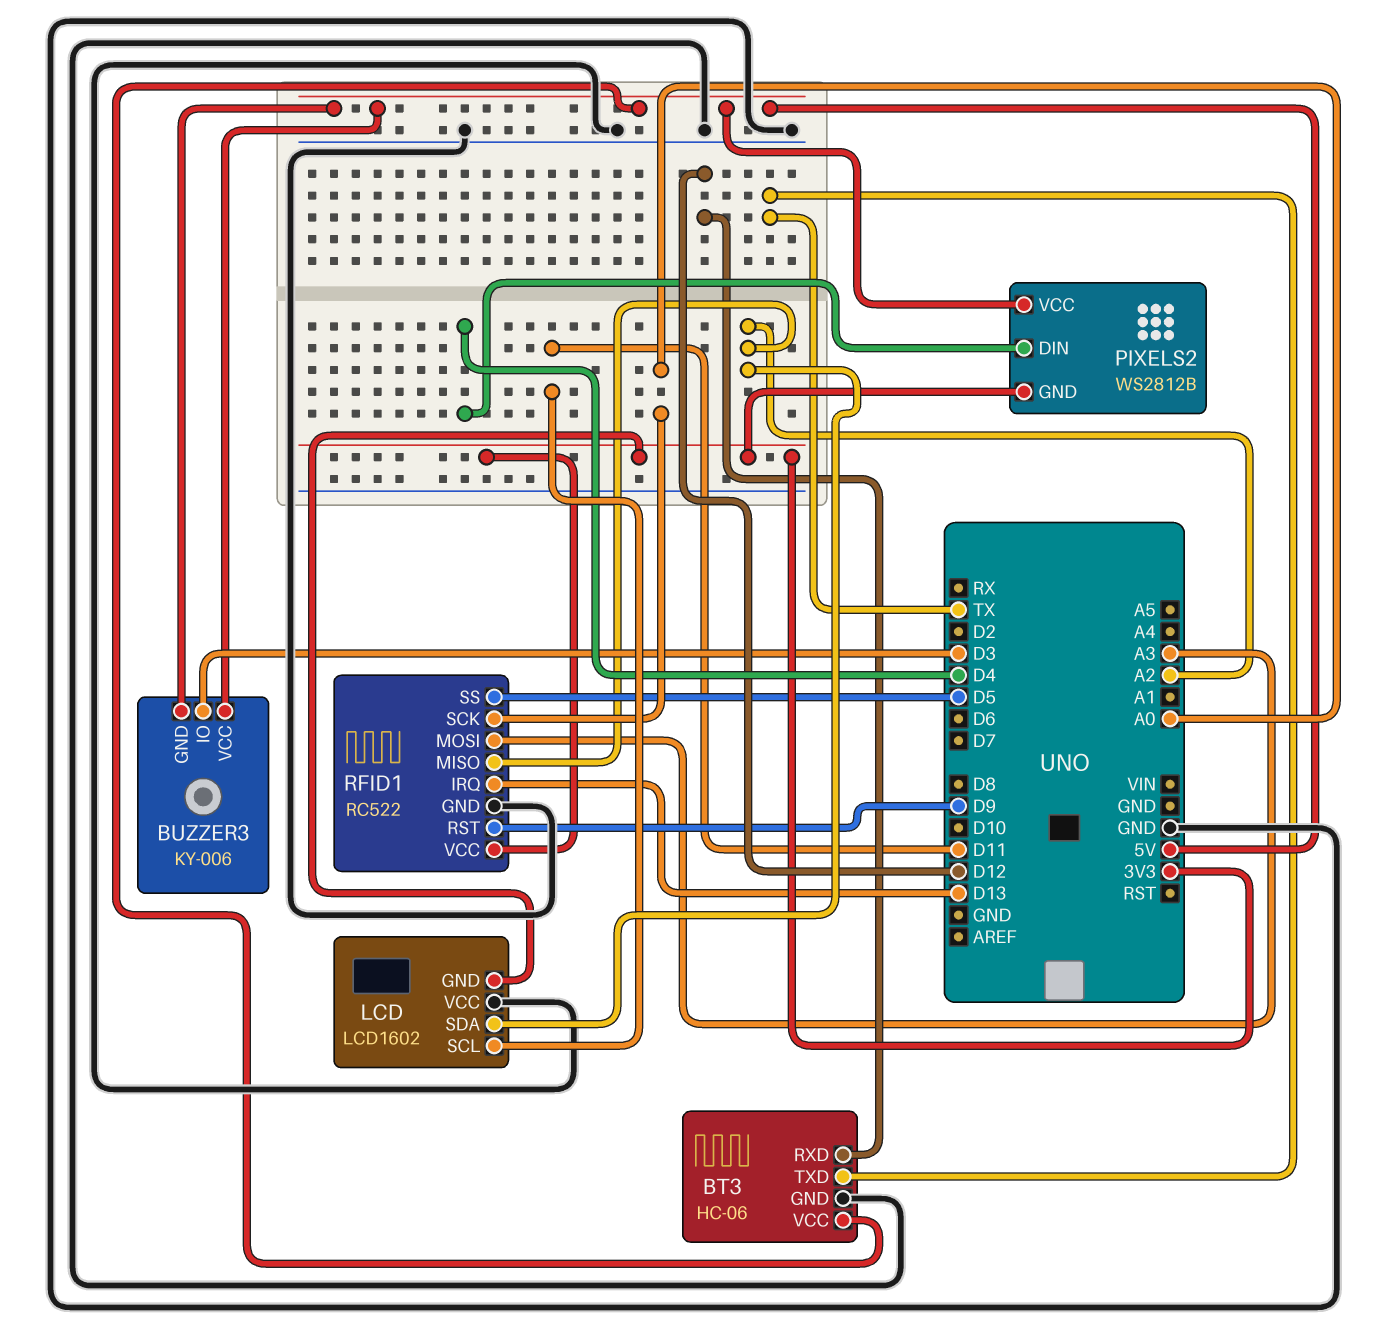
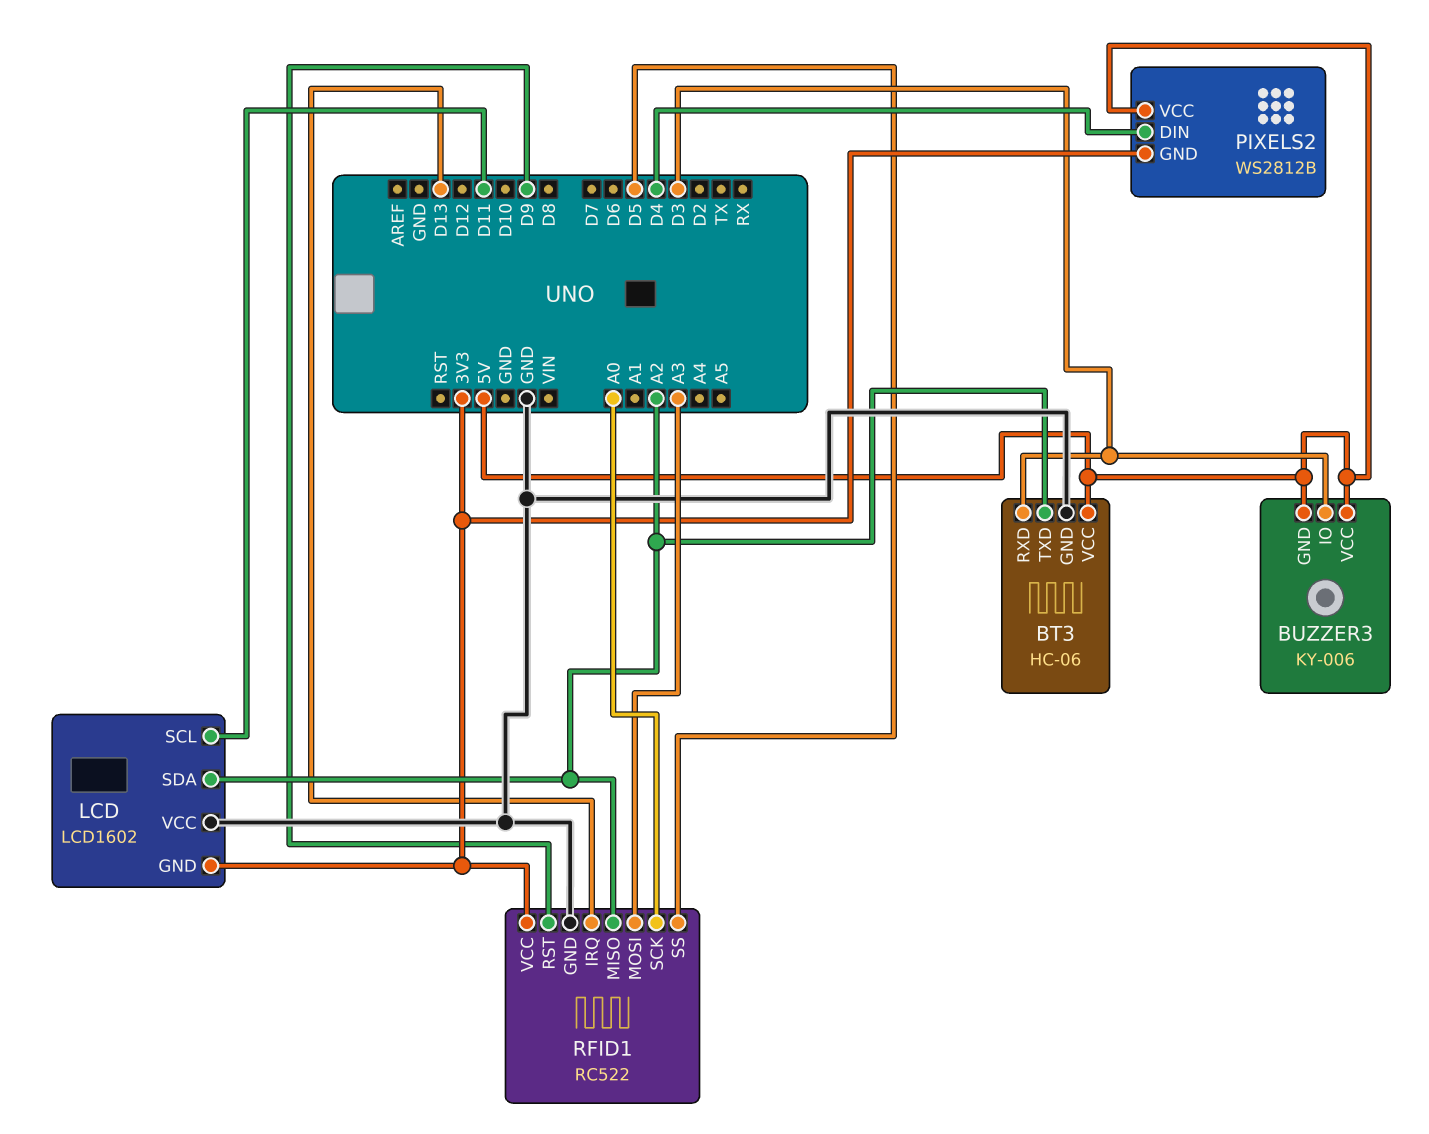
BT3 pin RXD: D12 -> D3
BT3 pin TXD: TX -> A2

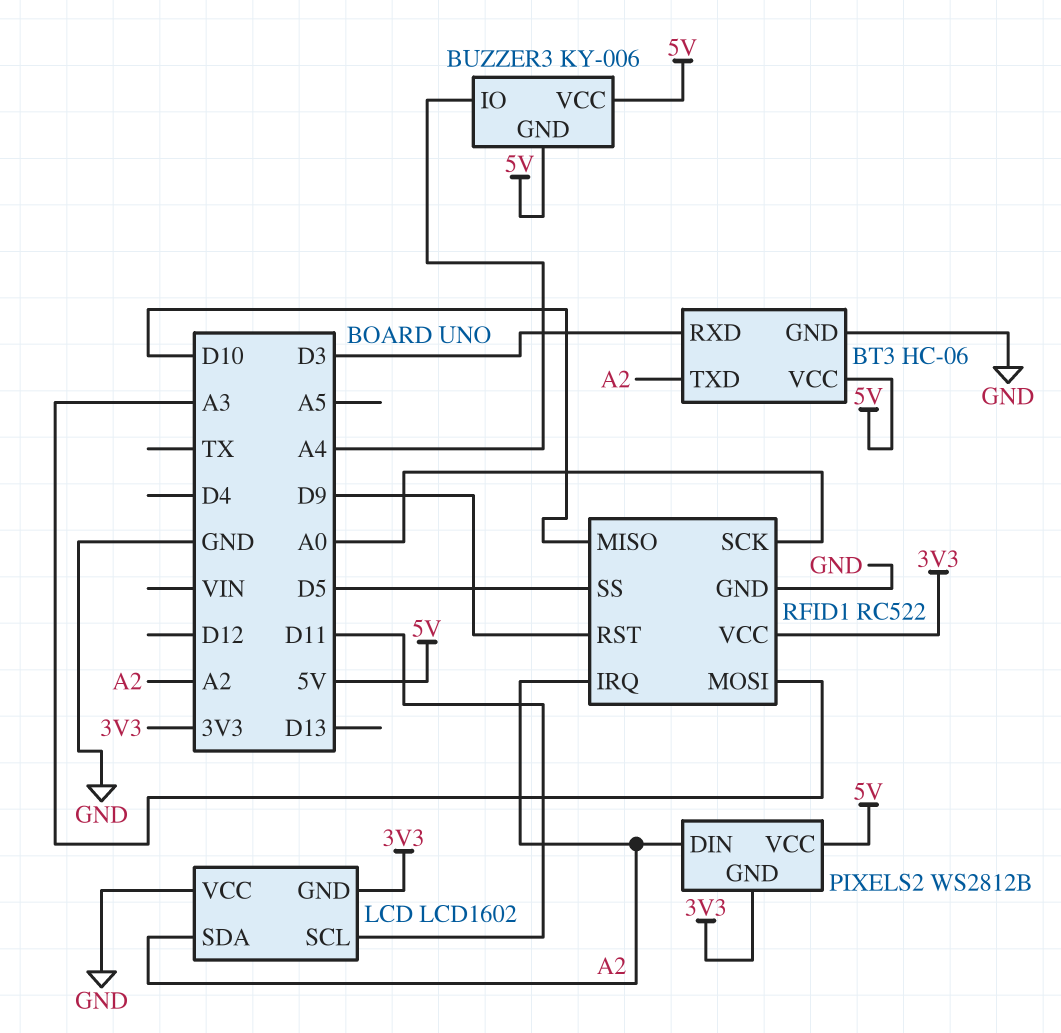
BUZZER3 pin IO: D3 -> A4
PIXELS2 pin DIN: D4 -> A2
RFID1 pin IRQ: D13 -> A2
RFID1 pin MISO: A2 -> D10

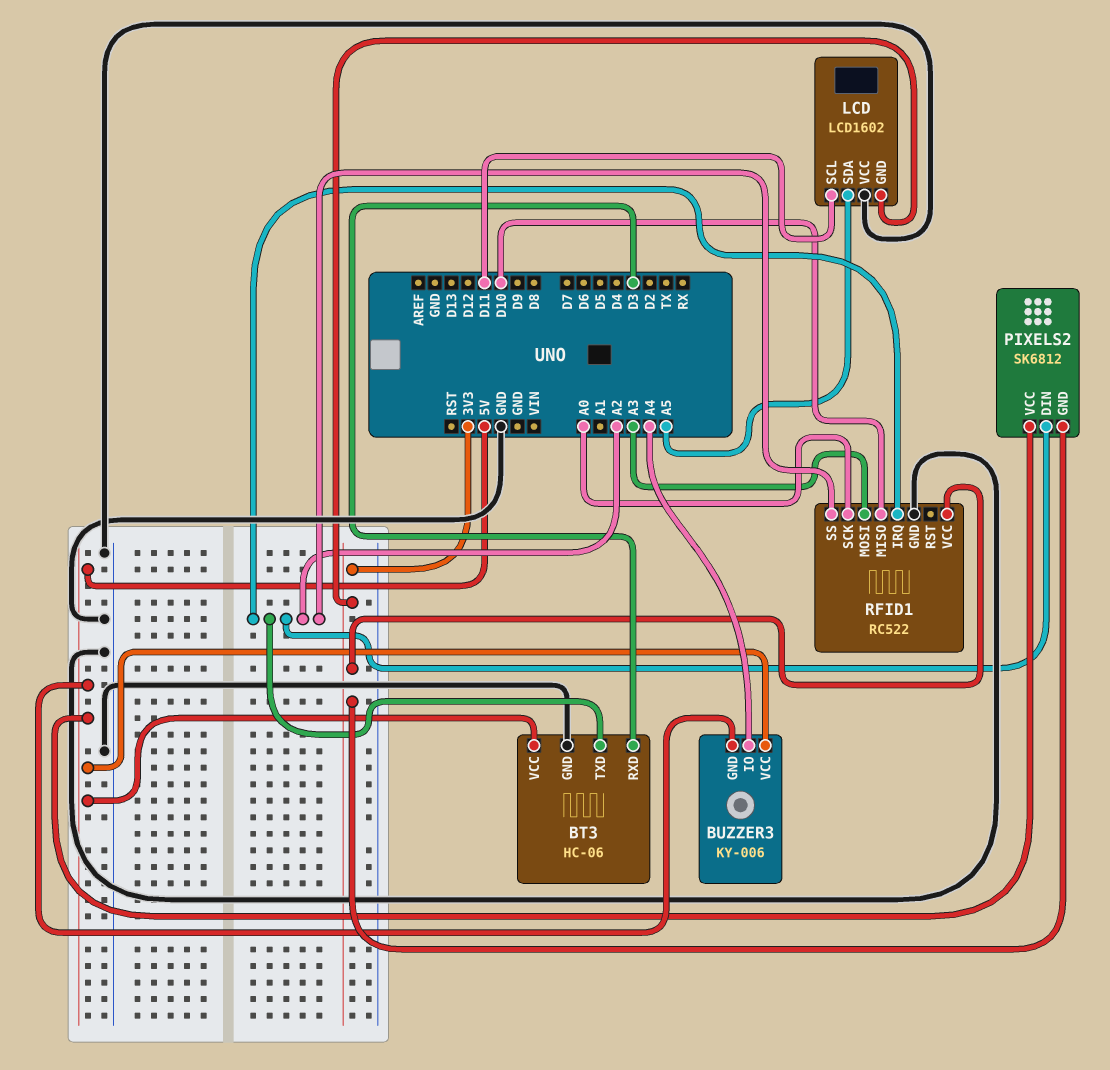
LCD pin SDA: A2 -> A5
PIXELS2: WS2812B -> SK6812
RFID1 pin RST: D9 -> none
RFID1 pin SS: D5 -> A2

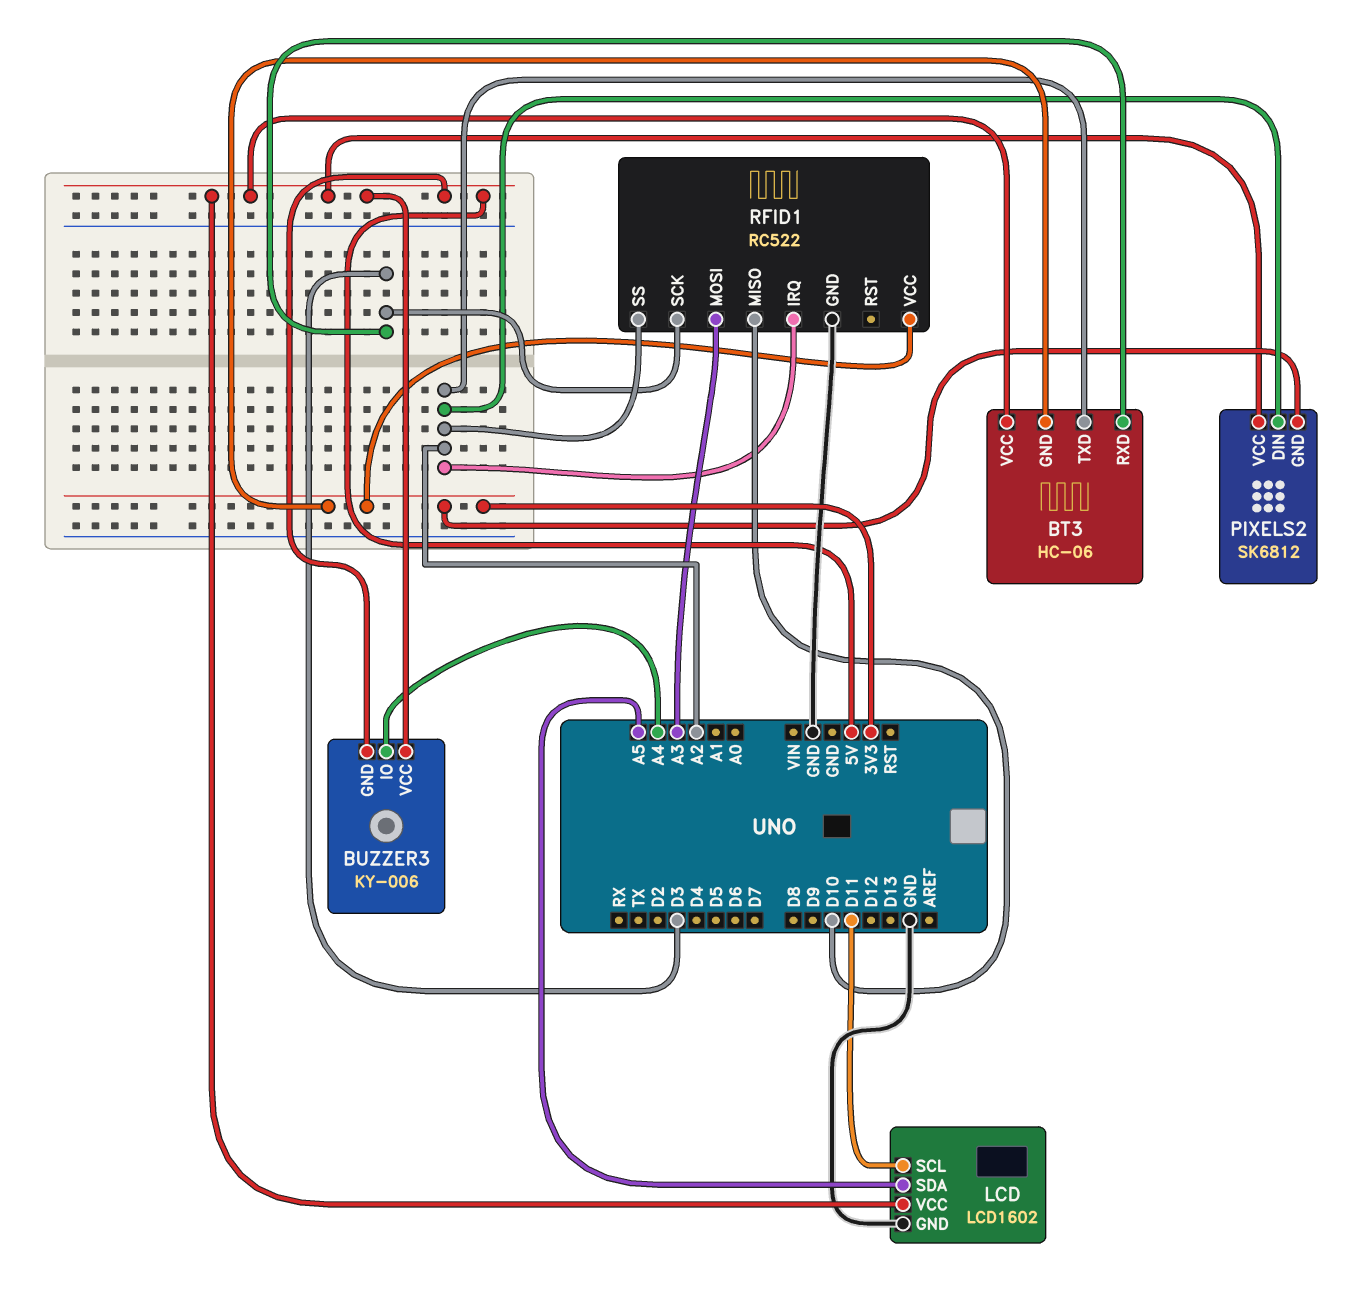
BT3 pin GND: GND -> 3V3
LCD pin GND: 3V3 -> GND
LCD pin VCC: GND -> 5V
RFID1 pin SCK: A0 -> D3

